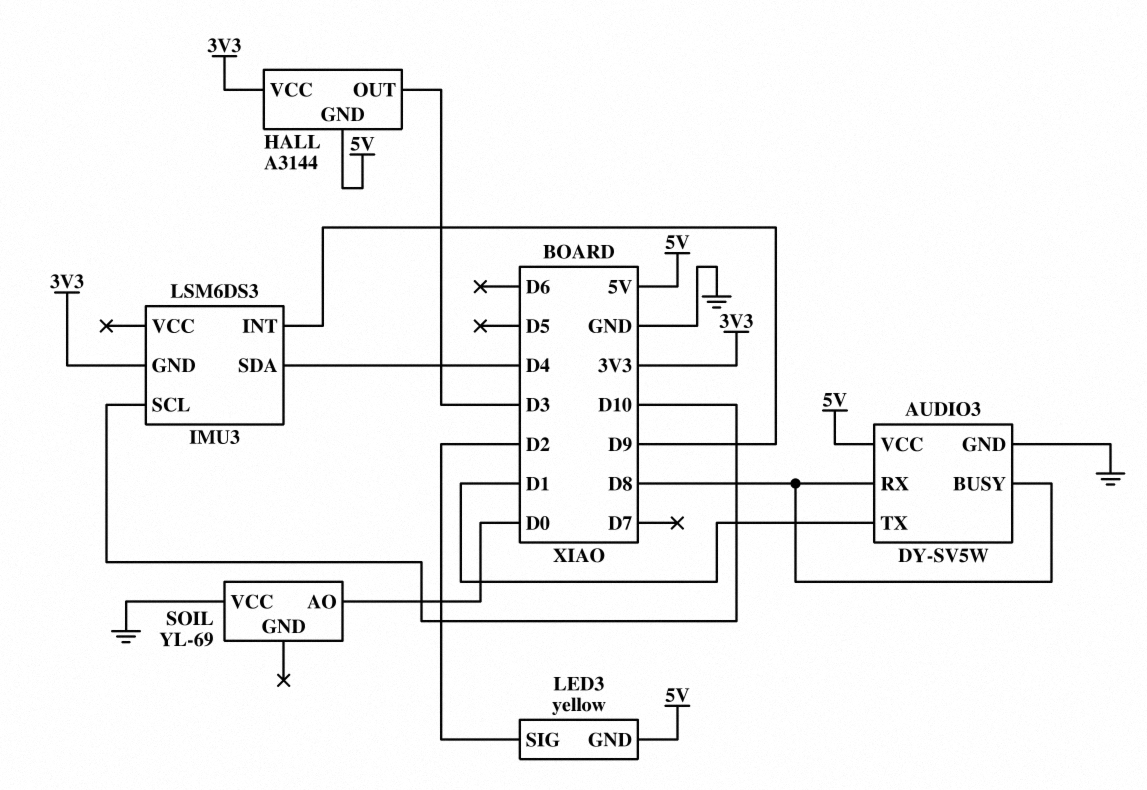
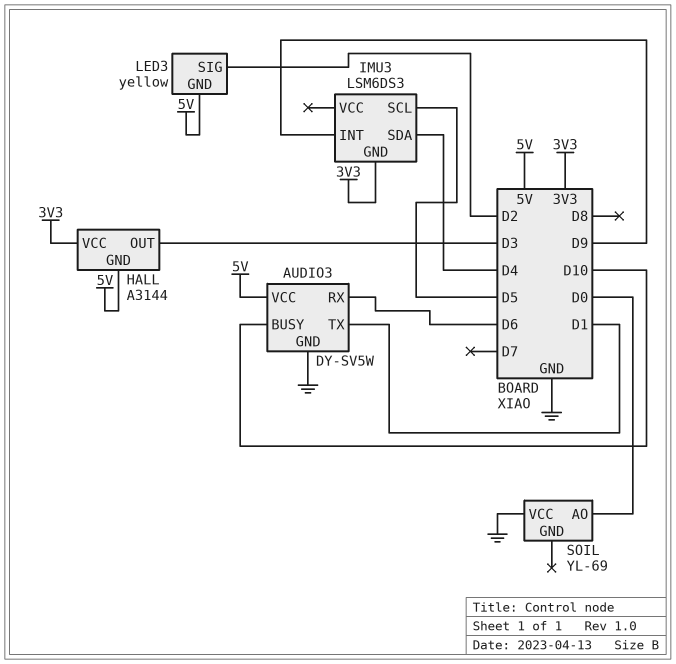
AUDIO3 pin BUSY: D8 -> D10
AUDIO3 pin RX: D8 -> D6
IMU3 pin SCL: D10 -> D5

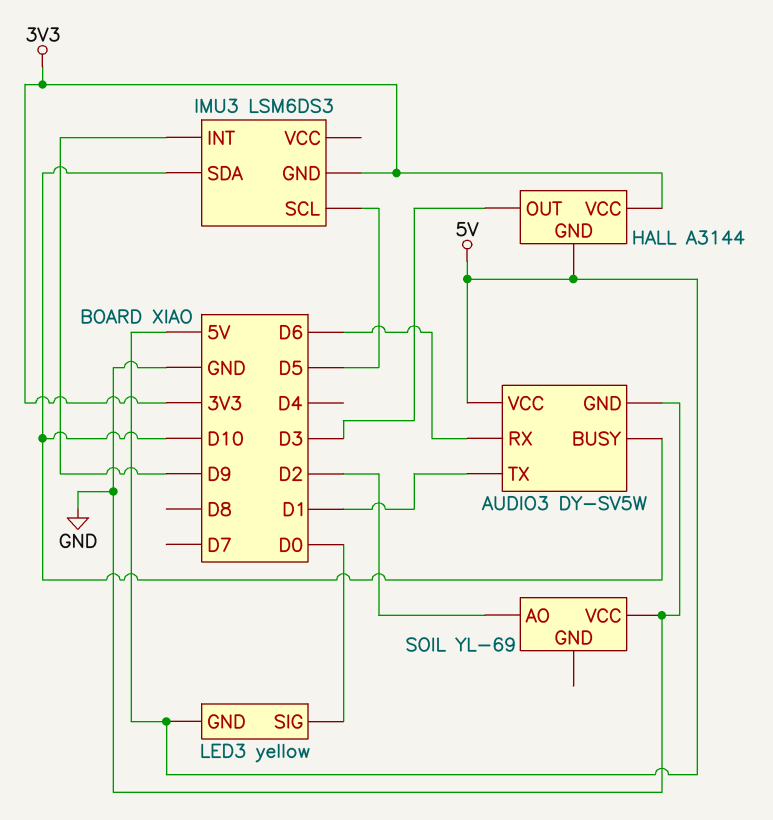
IMU3 pin SDA: D4 -> D10
LED3 pin SIG: D2 -> D0
SOIL pin AO: D0 -> D2

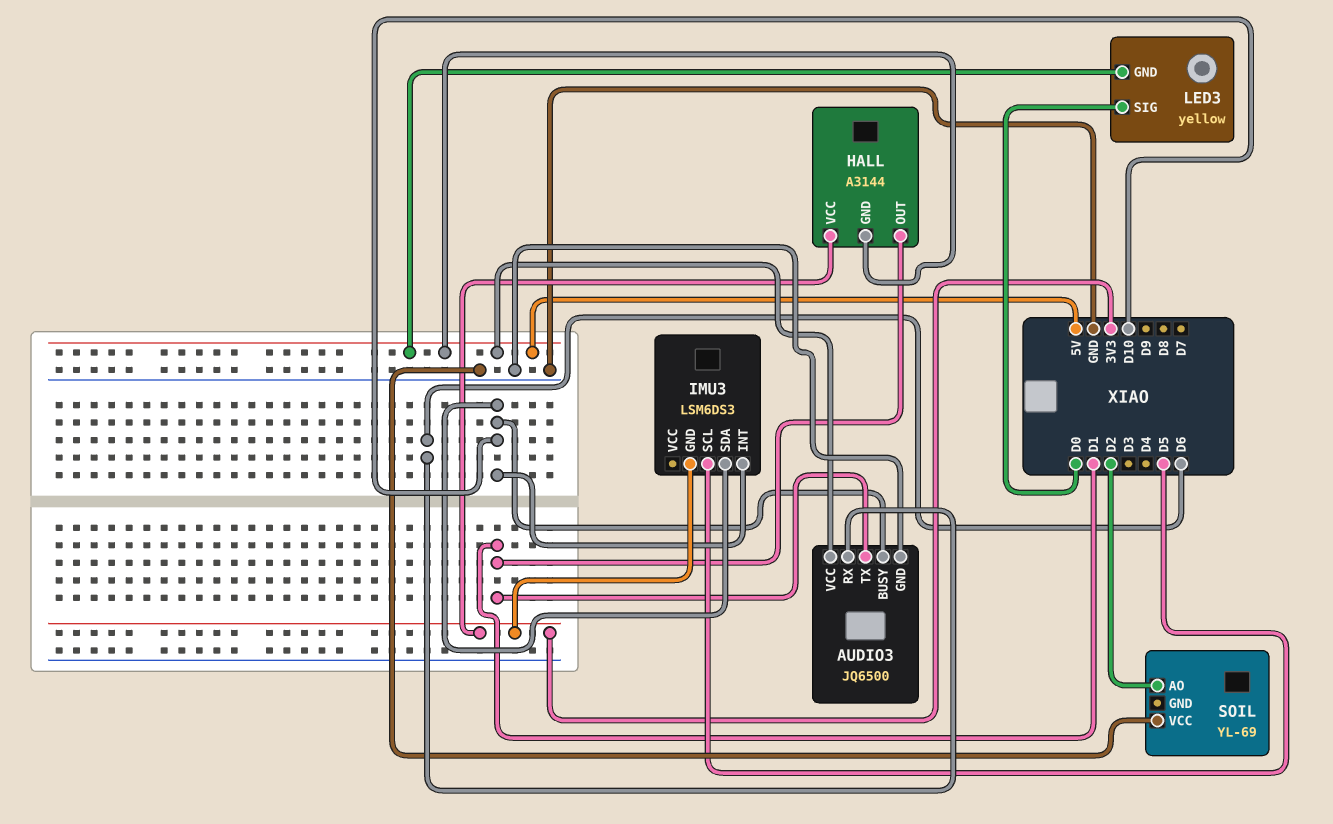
AUDIO3: DY-SV5W -> JQ6500
HALL pin OUT: D3 -> D1
IMU3 pin INT: D9 -> D10

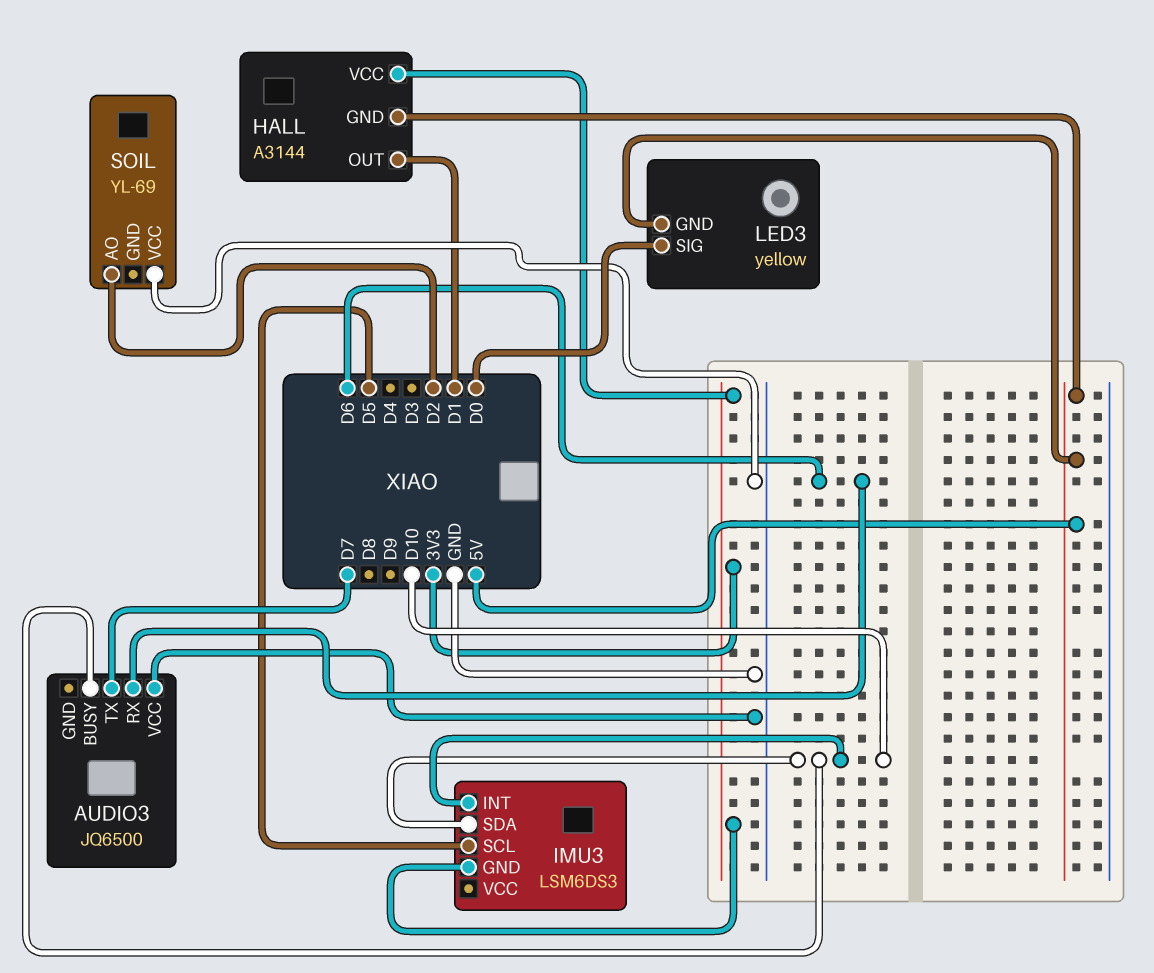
AUDIO3 pin GND: GND -> none
AUDIO3 pin TX: D1 -> D7
AUDIO3 pin VCC: 5V -> GND

